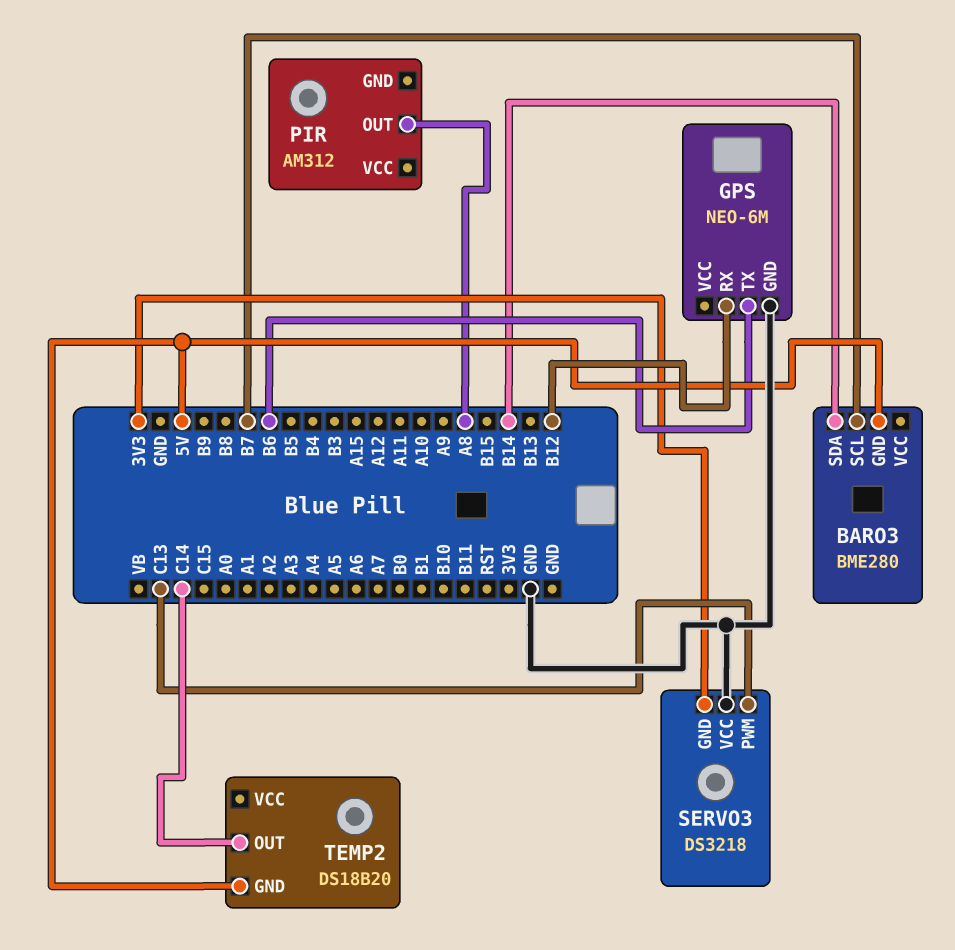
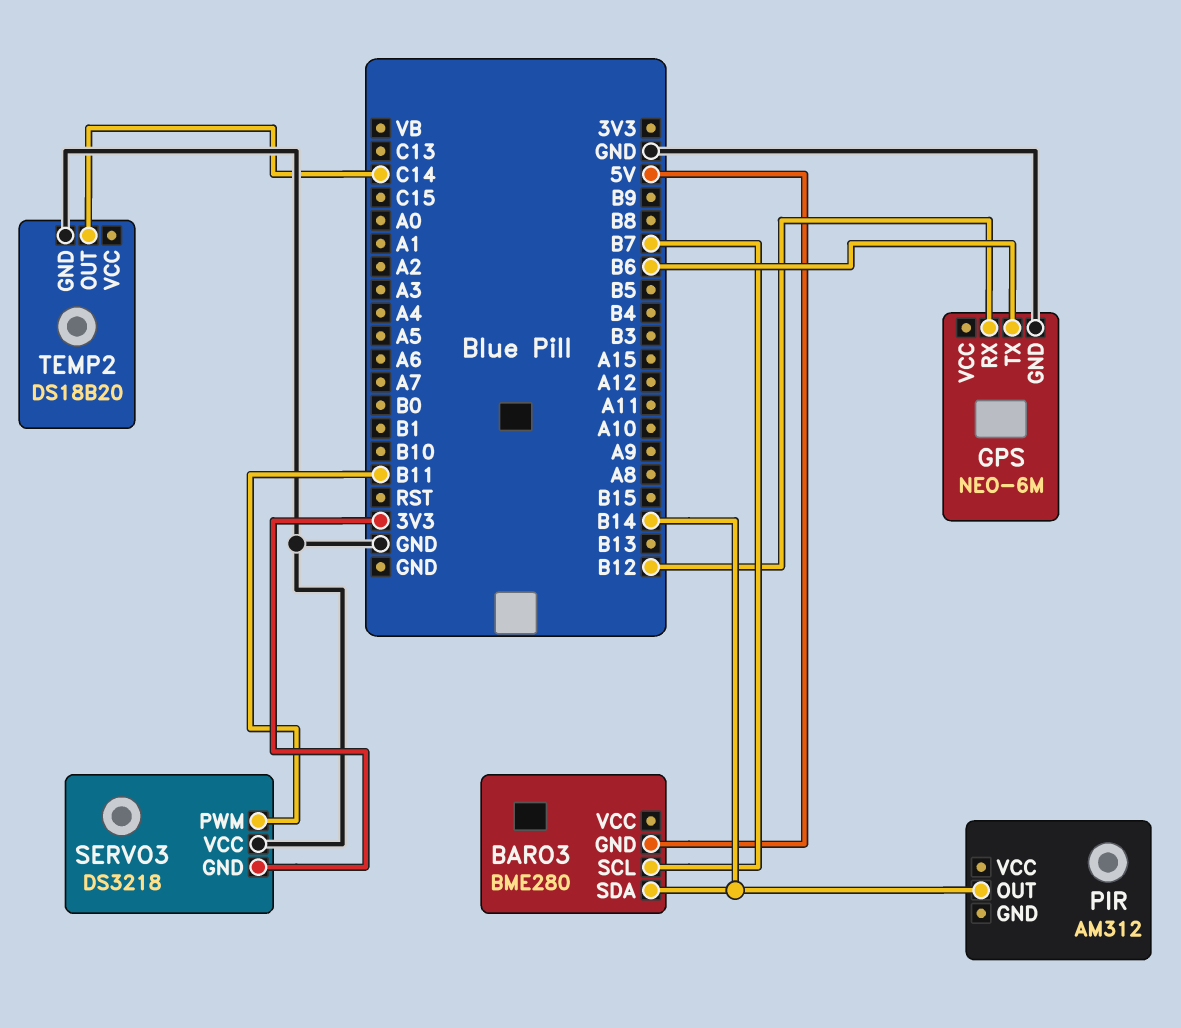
PIR pin OUT: A8 -> B14
SERVO3 pin PWM: C13 -> B11
TEMP2 pin GND: 5V -> GND

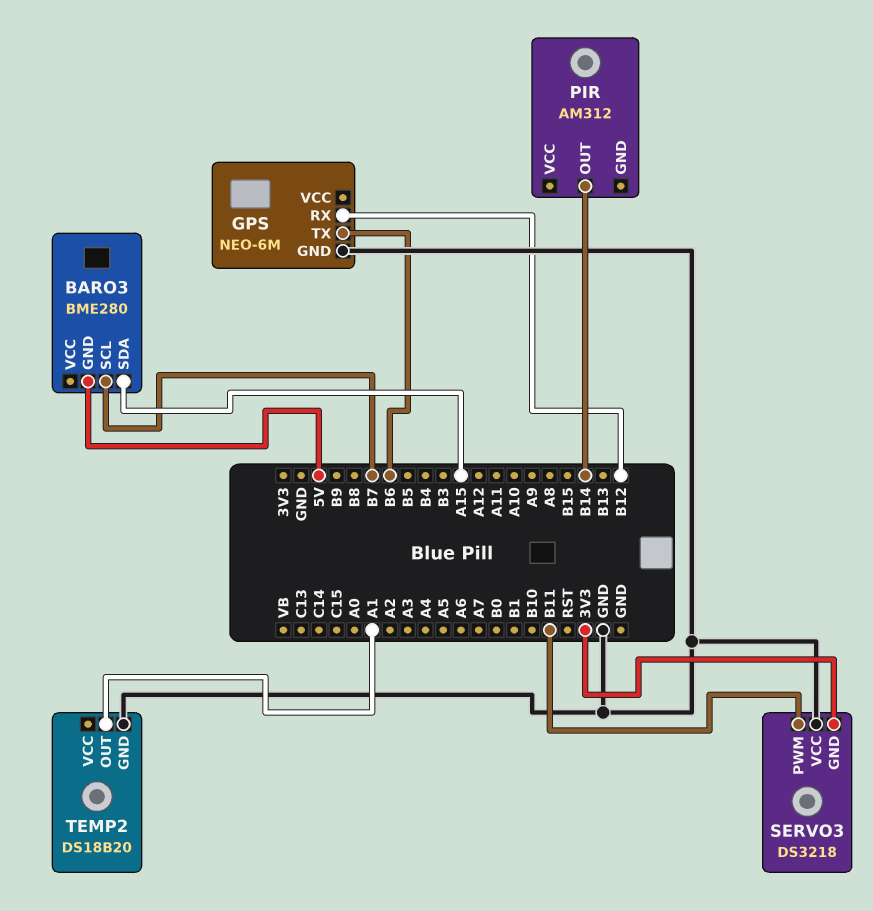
BARO3 pin SDA: B14 -> A15
TEMP2 pin OUT: C14 -> A1

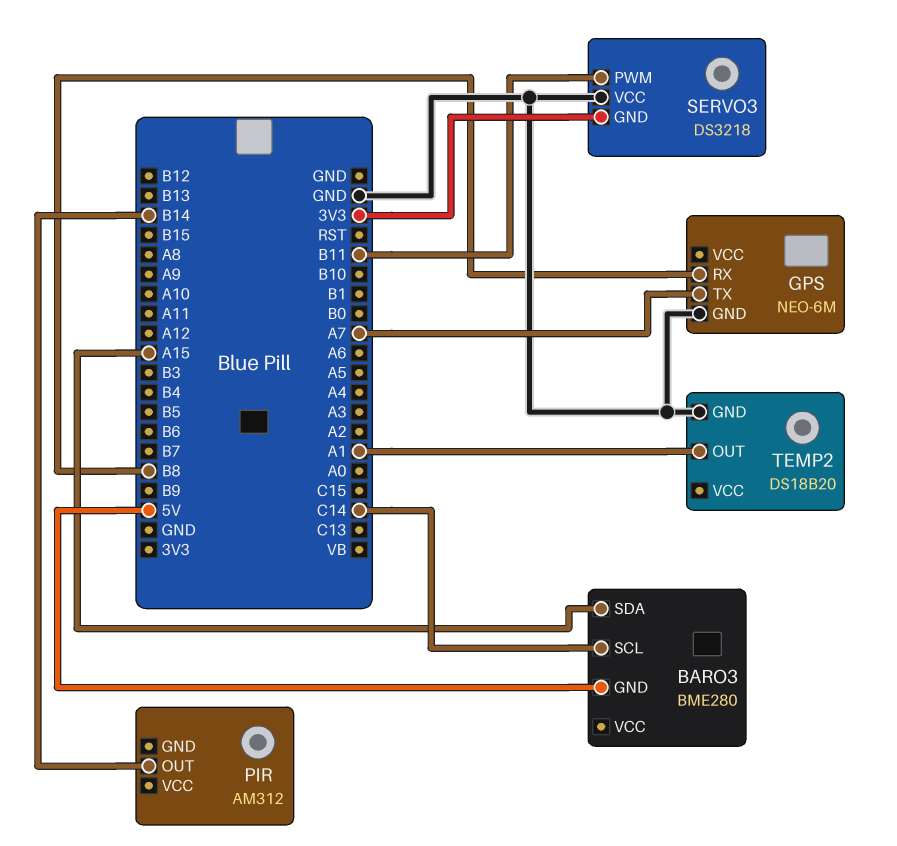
BARO3 pin SCL: B7 -> C14
GPS pin RX: B12 -> B8
GPS pin TX: B6 -> A7

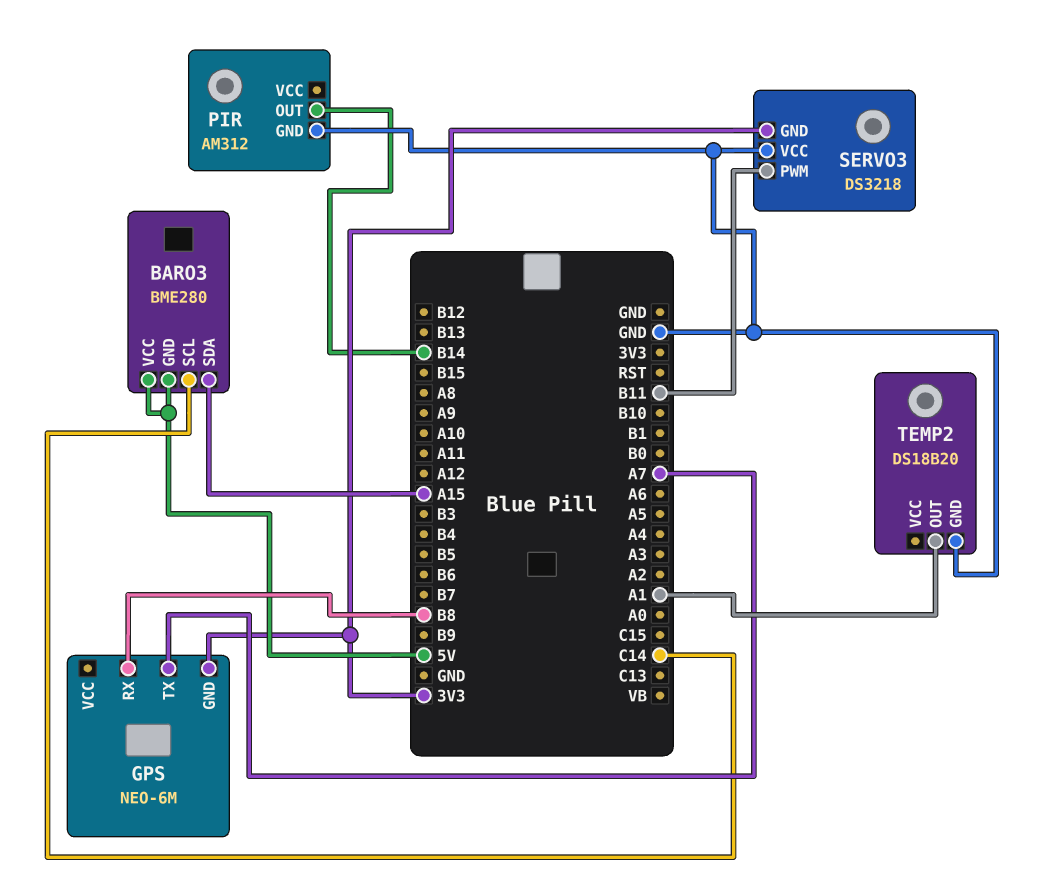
BARO3 pin VCC: none -> 5V
GPS pin GND: GND -> 3V3
PIR pin GND: none -> GND

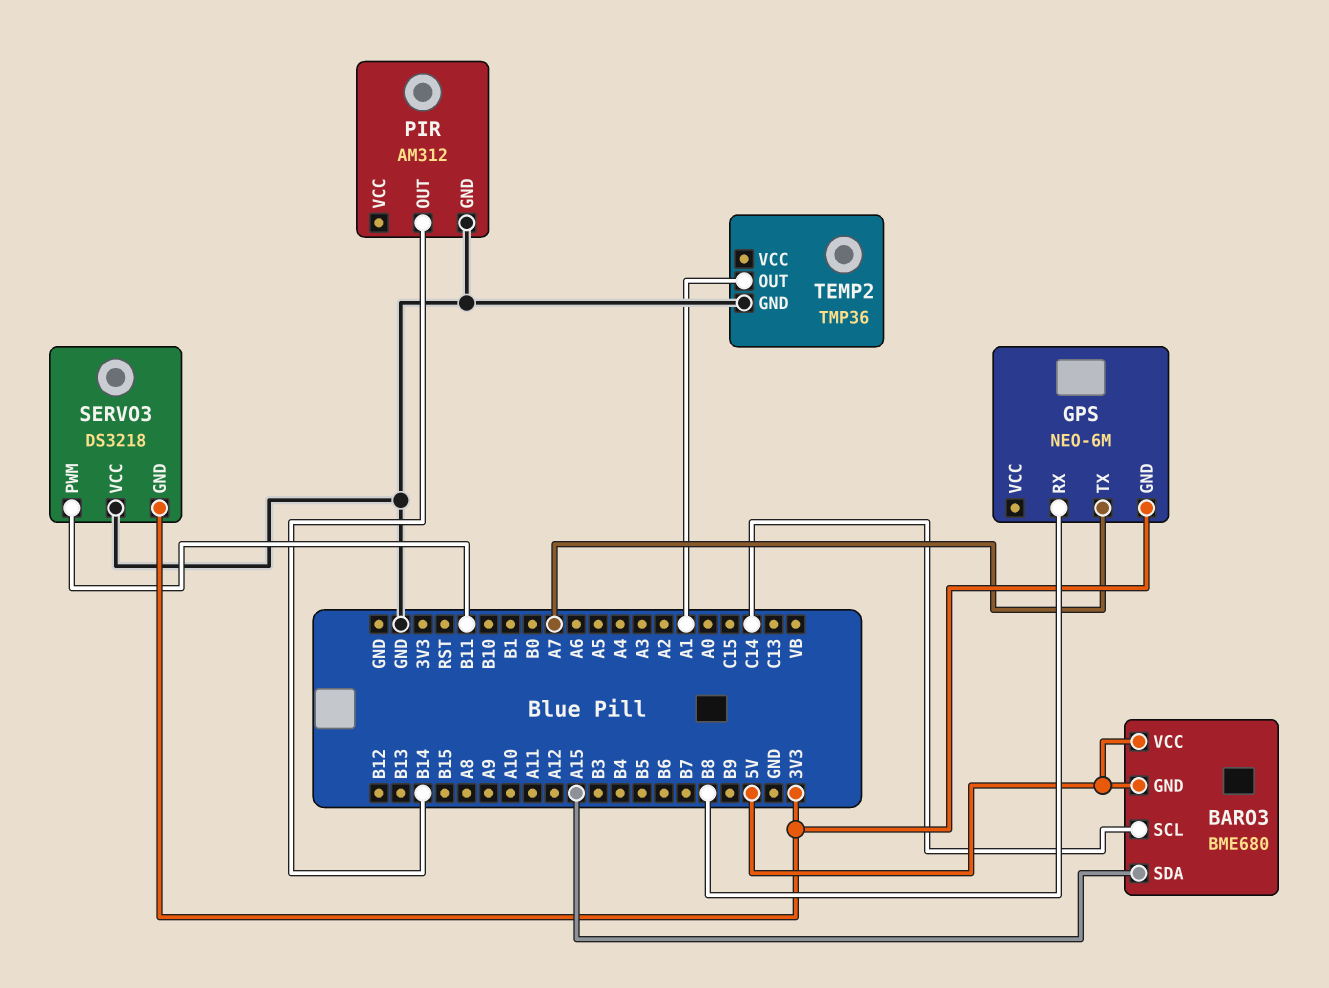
BARO3: BME280 -> BME680
TEMP2: DS18B20 -> TMP36

